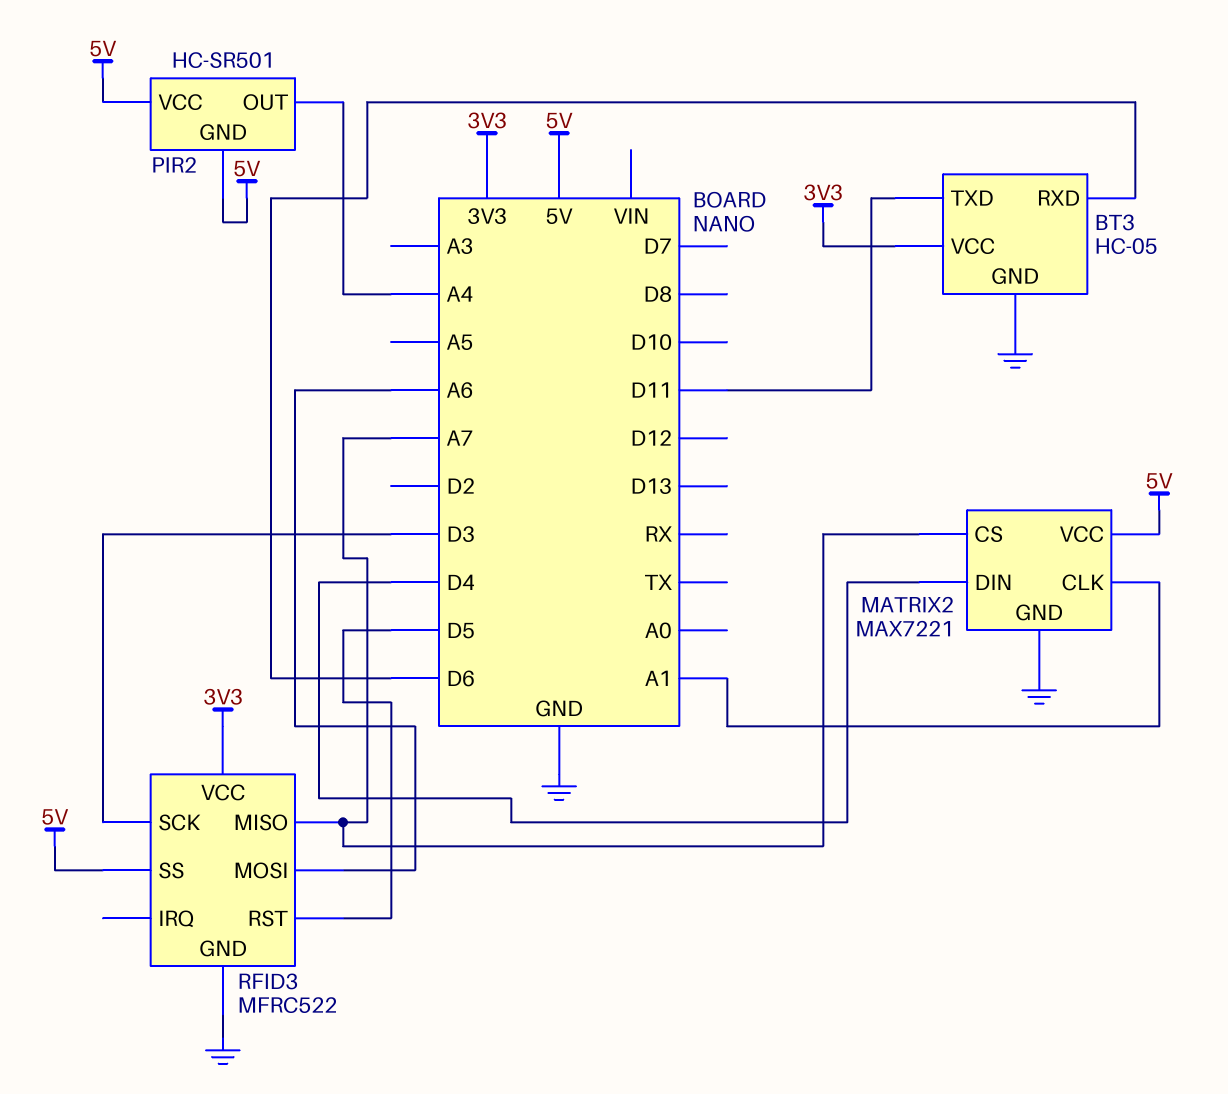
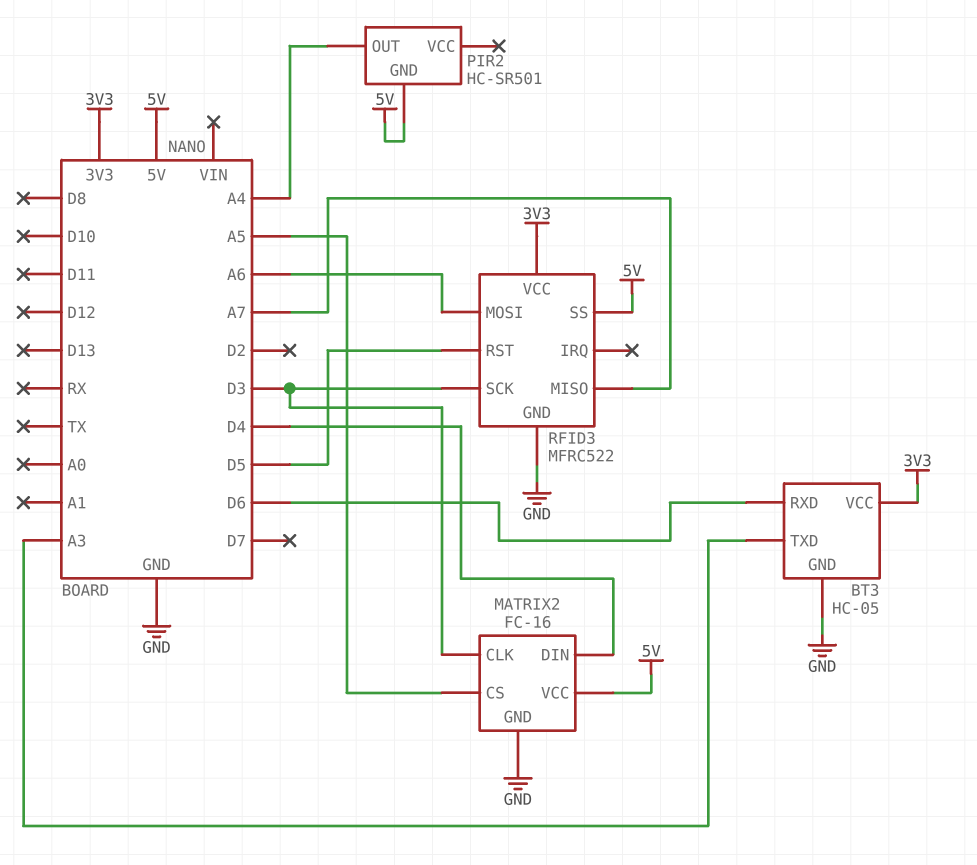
BT3 pin TXD: D11 -> A3
MATRIX2: MAX7221 -> FC-16
MATRIX2 pin CLK: A1 -> D3
MATRIX2 pin CS: A7 -> A5
PIR2 pin VCC: 5V -> none

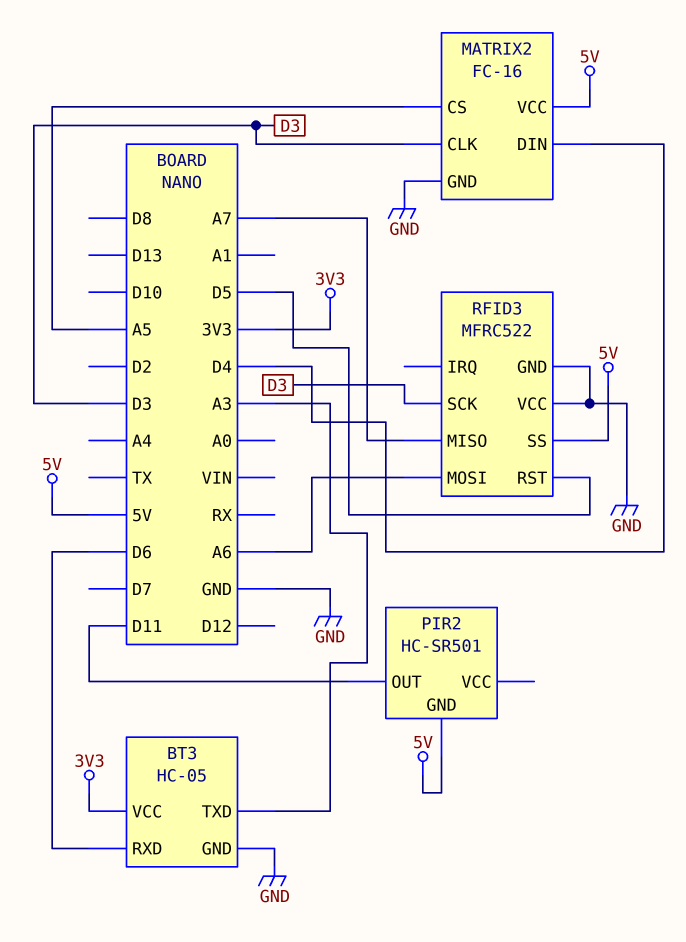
PIR2 pin OUT: A4 -> D11
RFID3 pin VCC: 3V3 -> GND

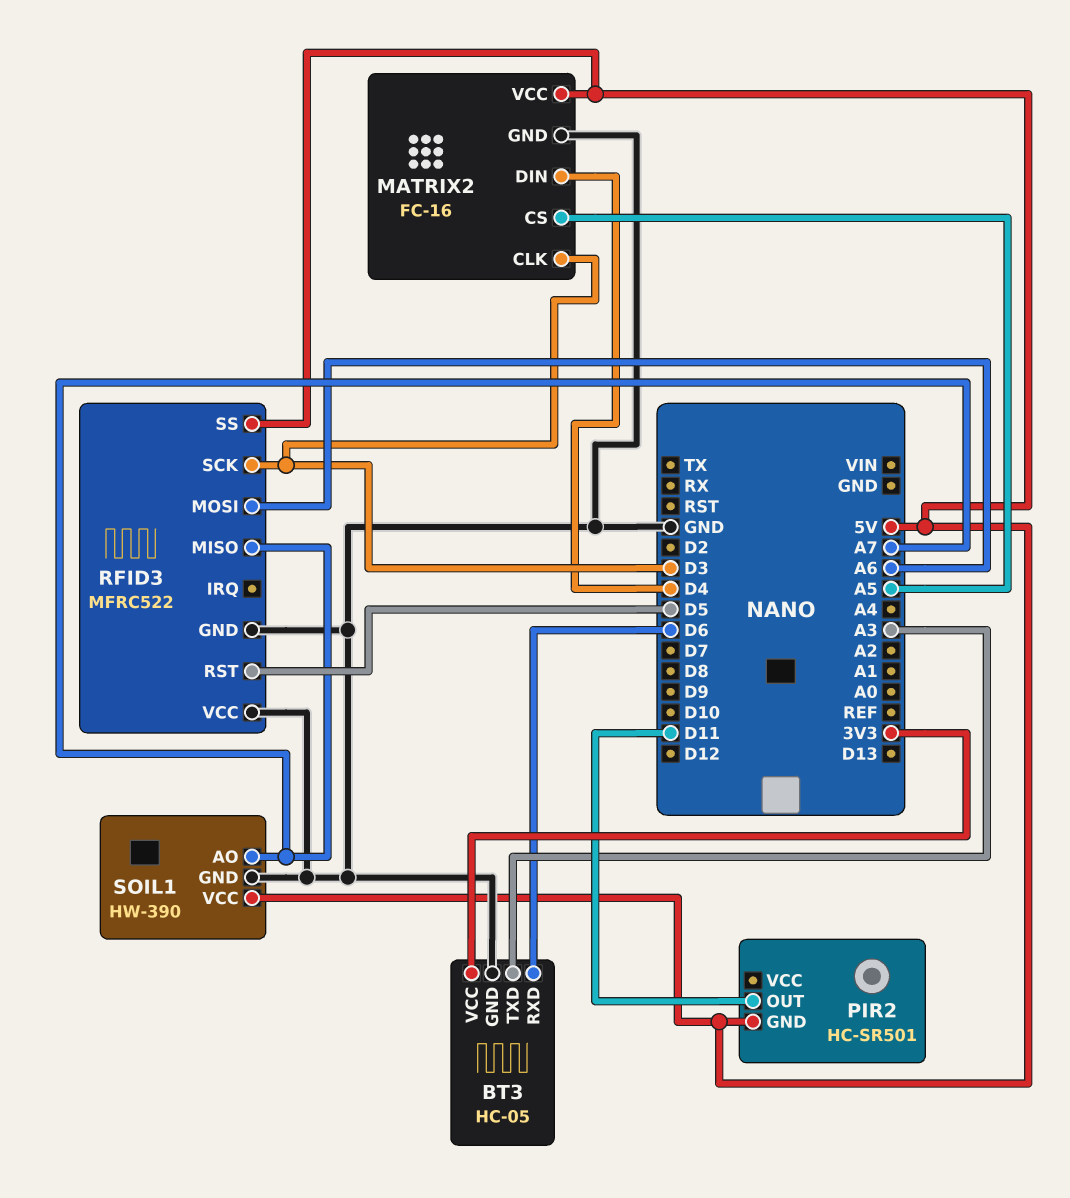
SOIL1: none -> HW-390
SOIL1 pin AO: none -> A7
SOIL1 pin GND: none -> GND
SOIL1 pin VCC: none -> 5V

